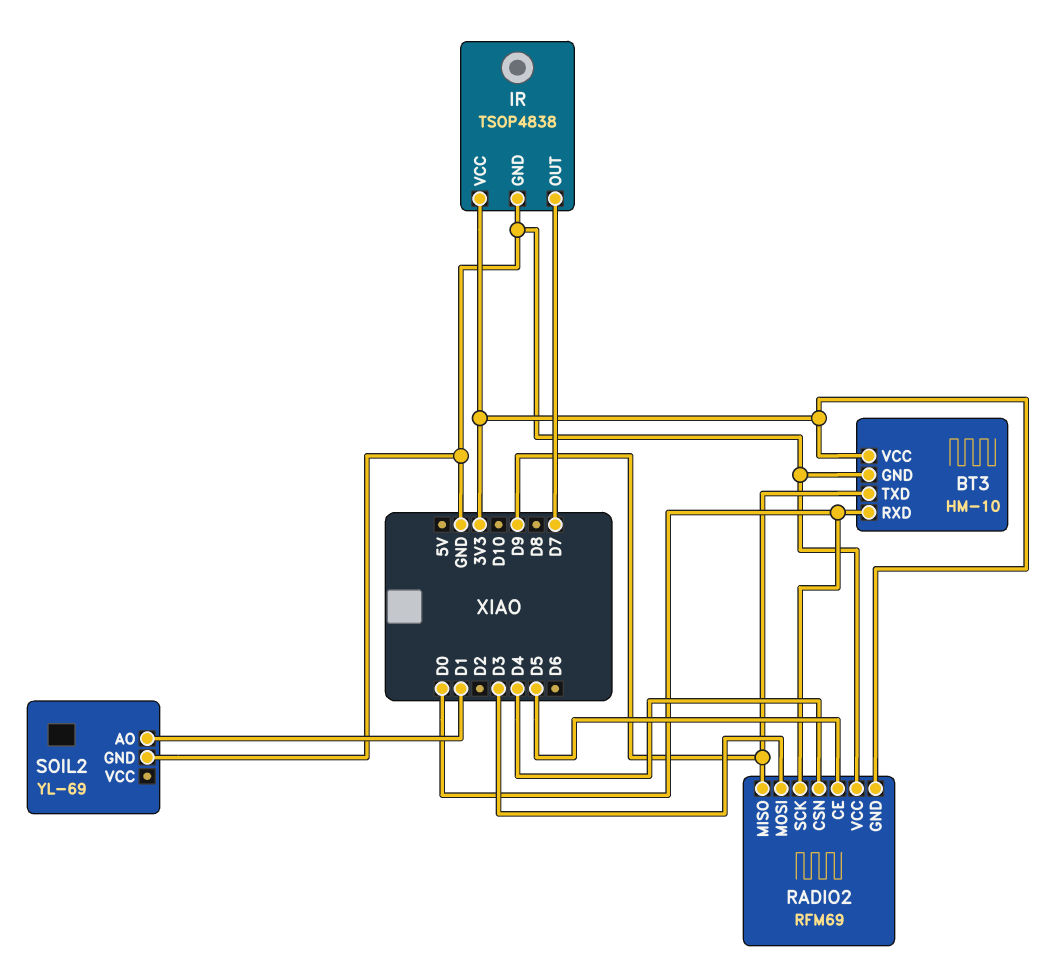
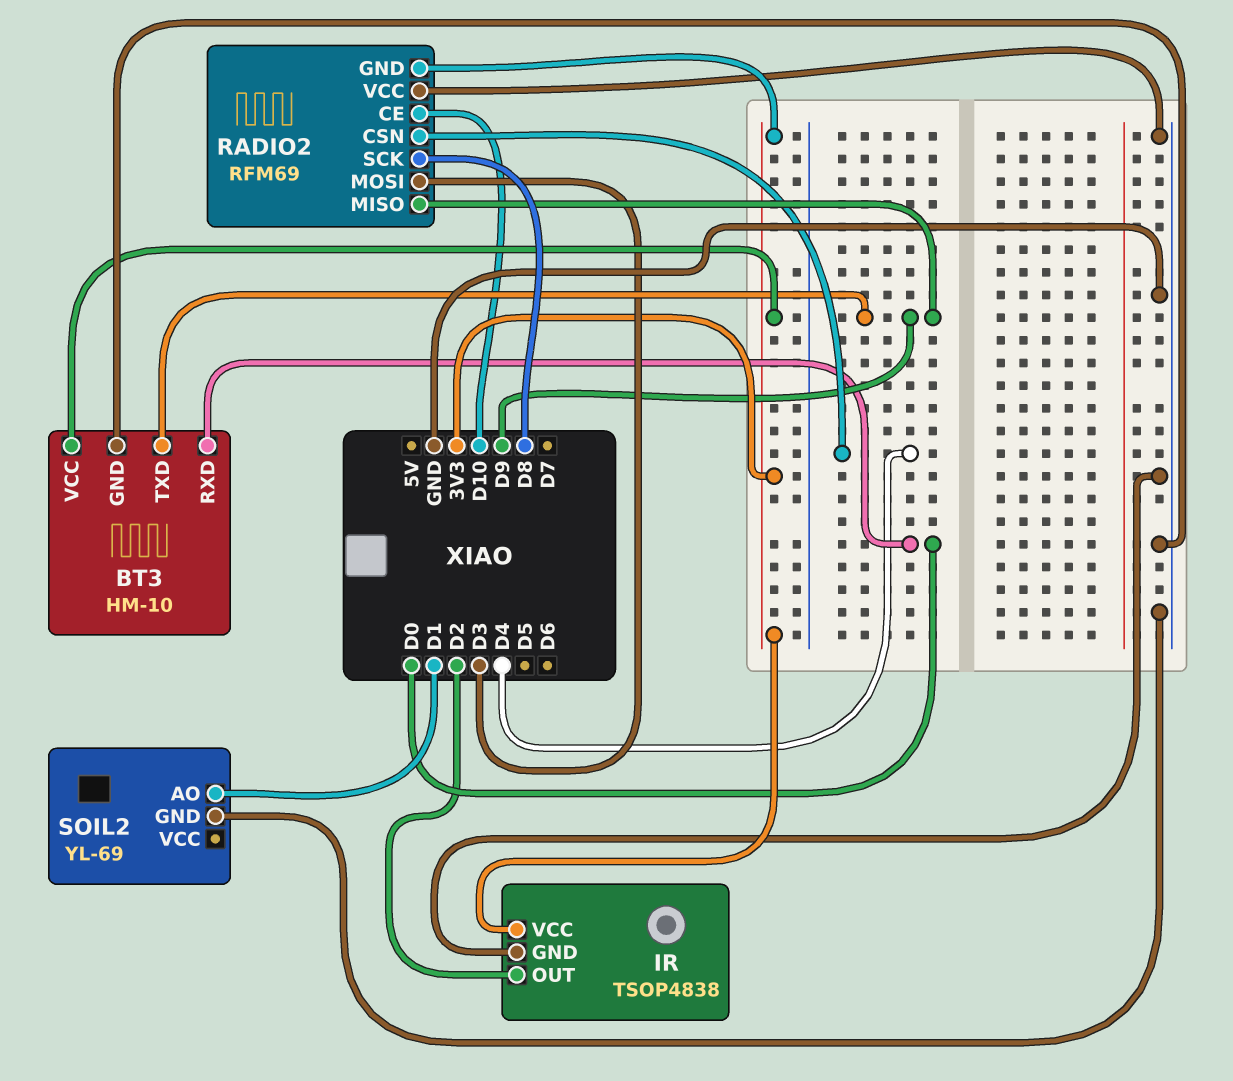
IR pin OUT: D7 -> D2
RADIO2 pin CE: D5 -> D10
RADIO2 pin SCK: D0 -> D8

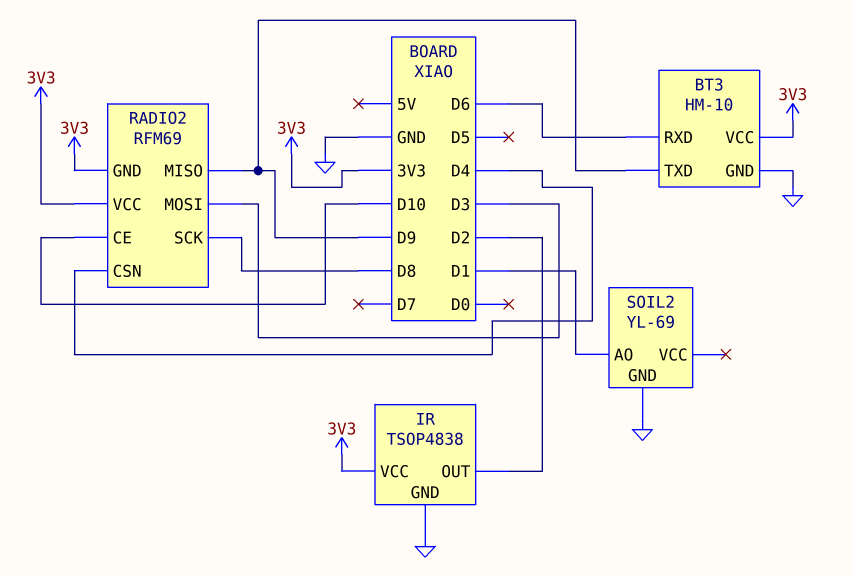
BT3 pin RXD: D0 -> D6
RADIO2 pin VCC: GND -> 3V3

